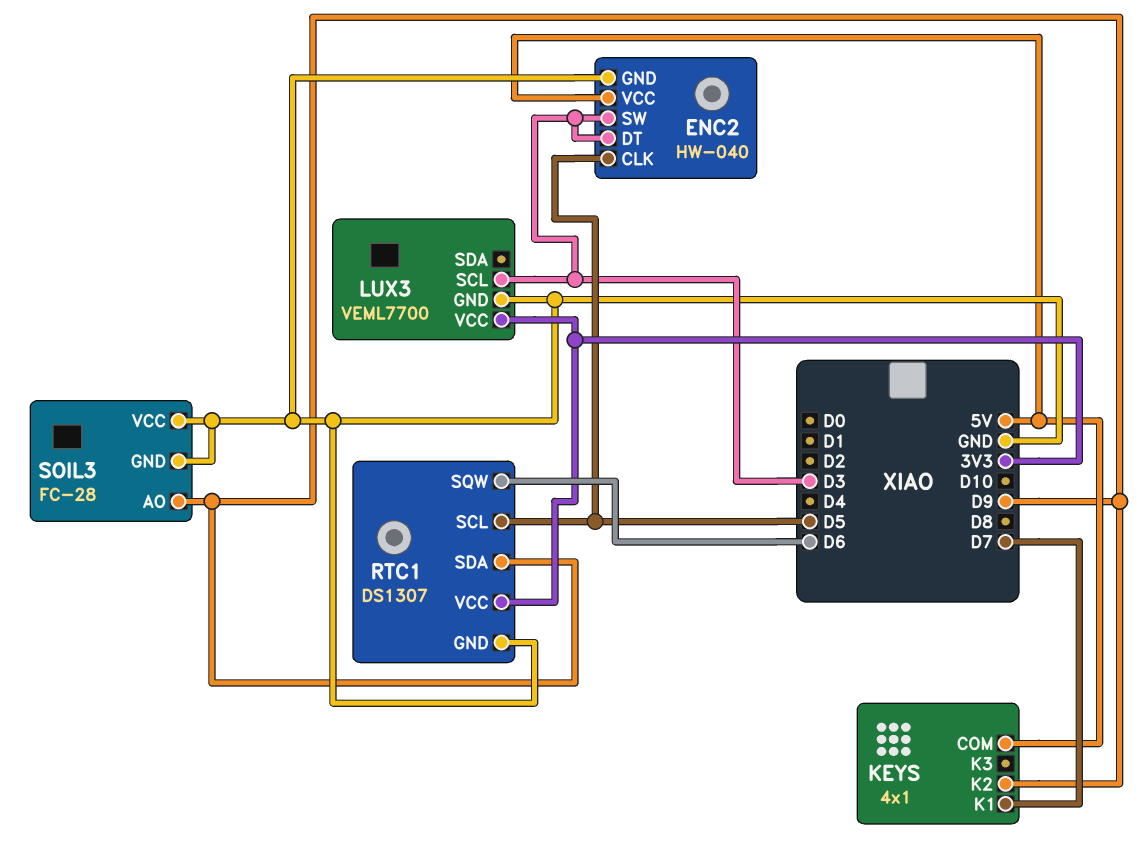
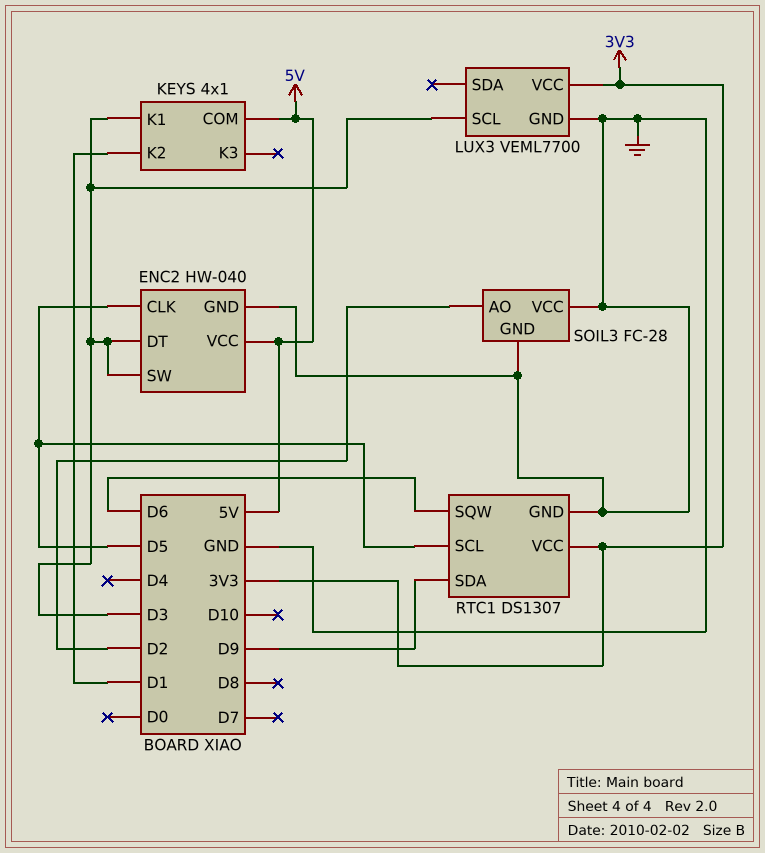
KEYS pin K1: D7 -> D3
KEYS pin K2: D9 -> D1
SOIL3 pin AO: D9 -> D2

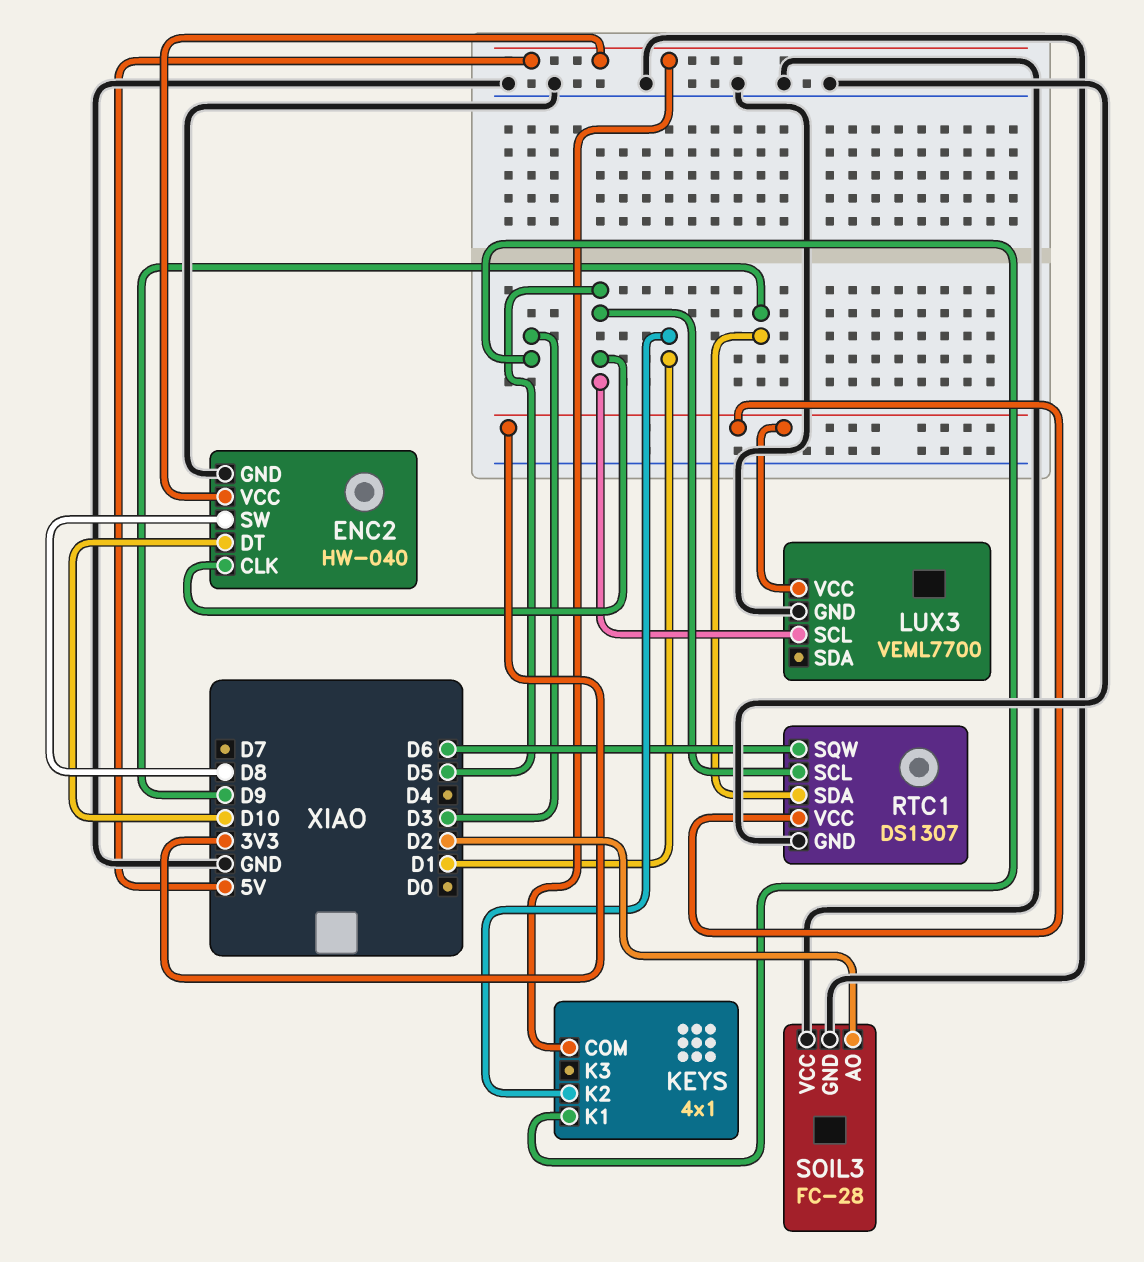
ENC2 pin DT: D3 -> D10
ENC2 pin SW: D3 -> D8
LUX3 pin SCL: D3 -> D5

